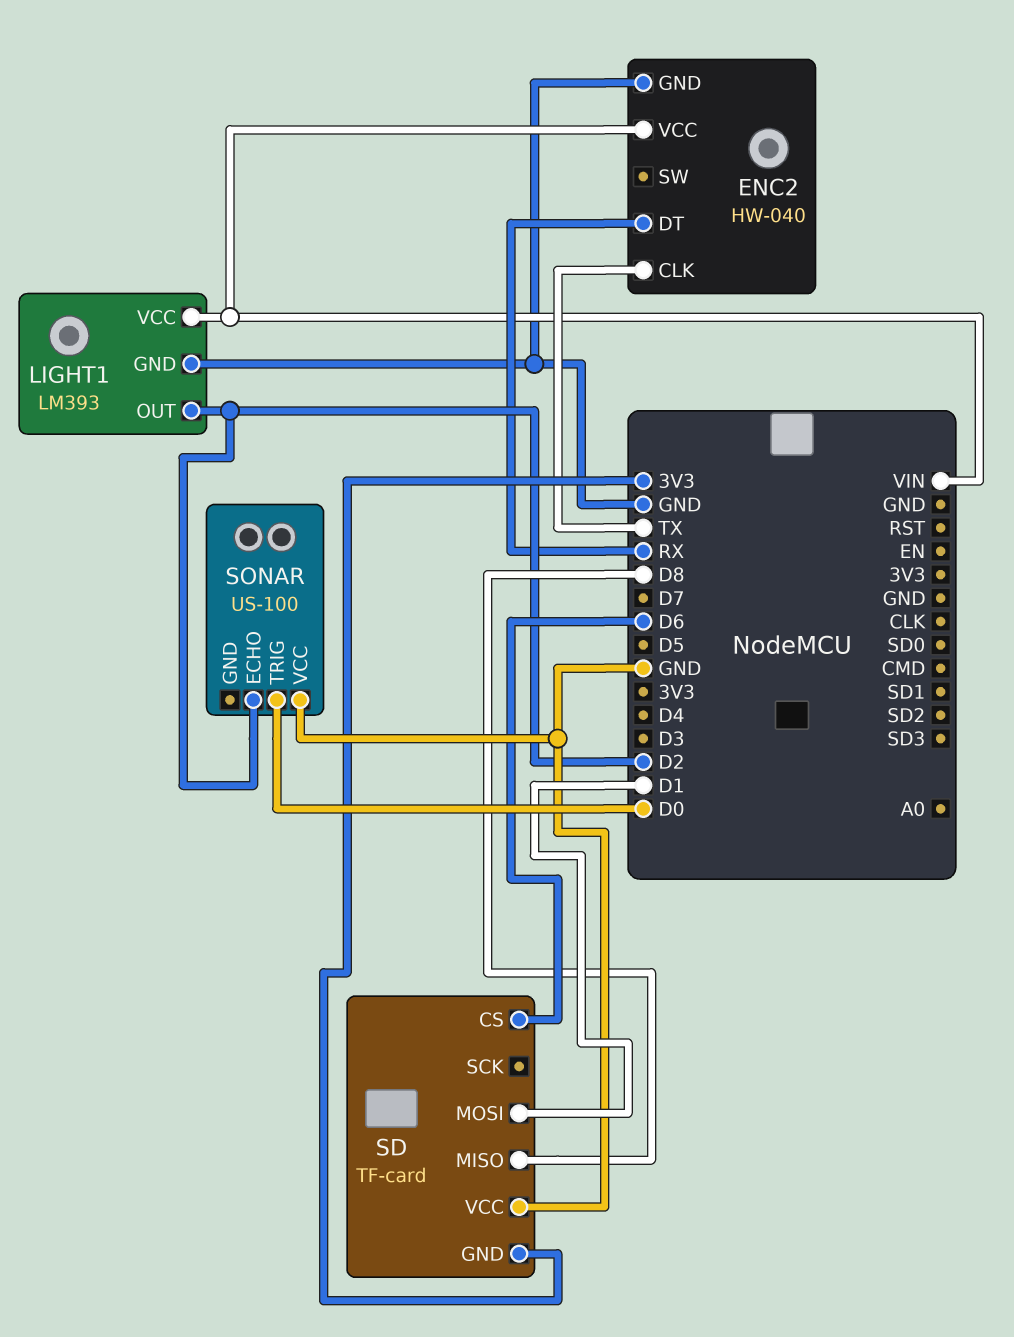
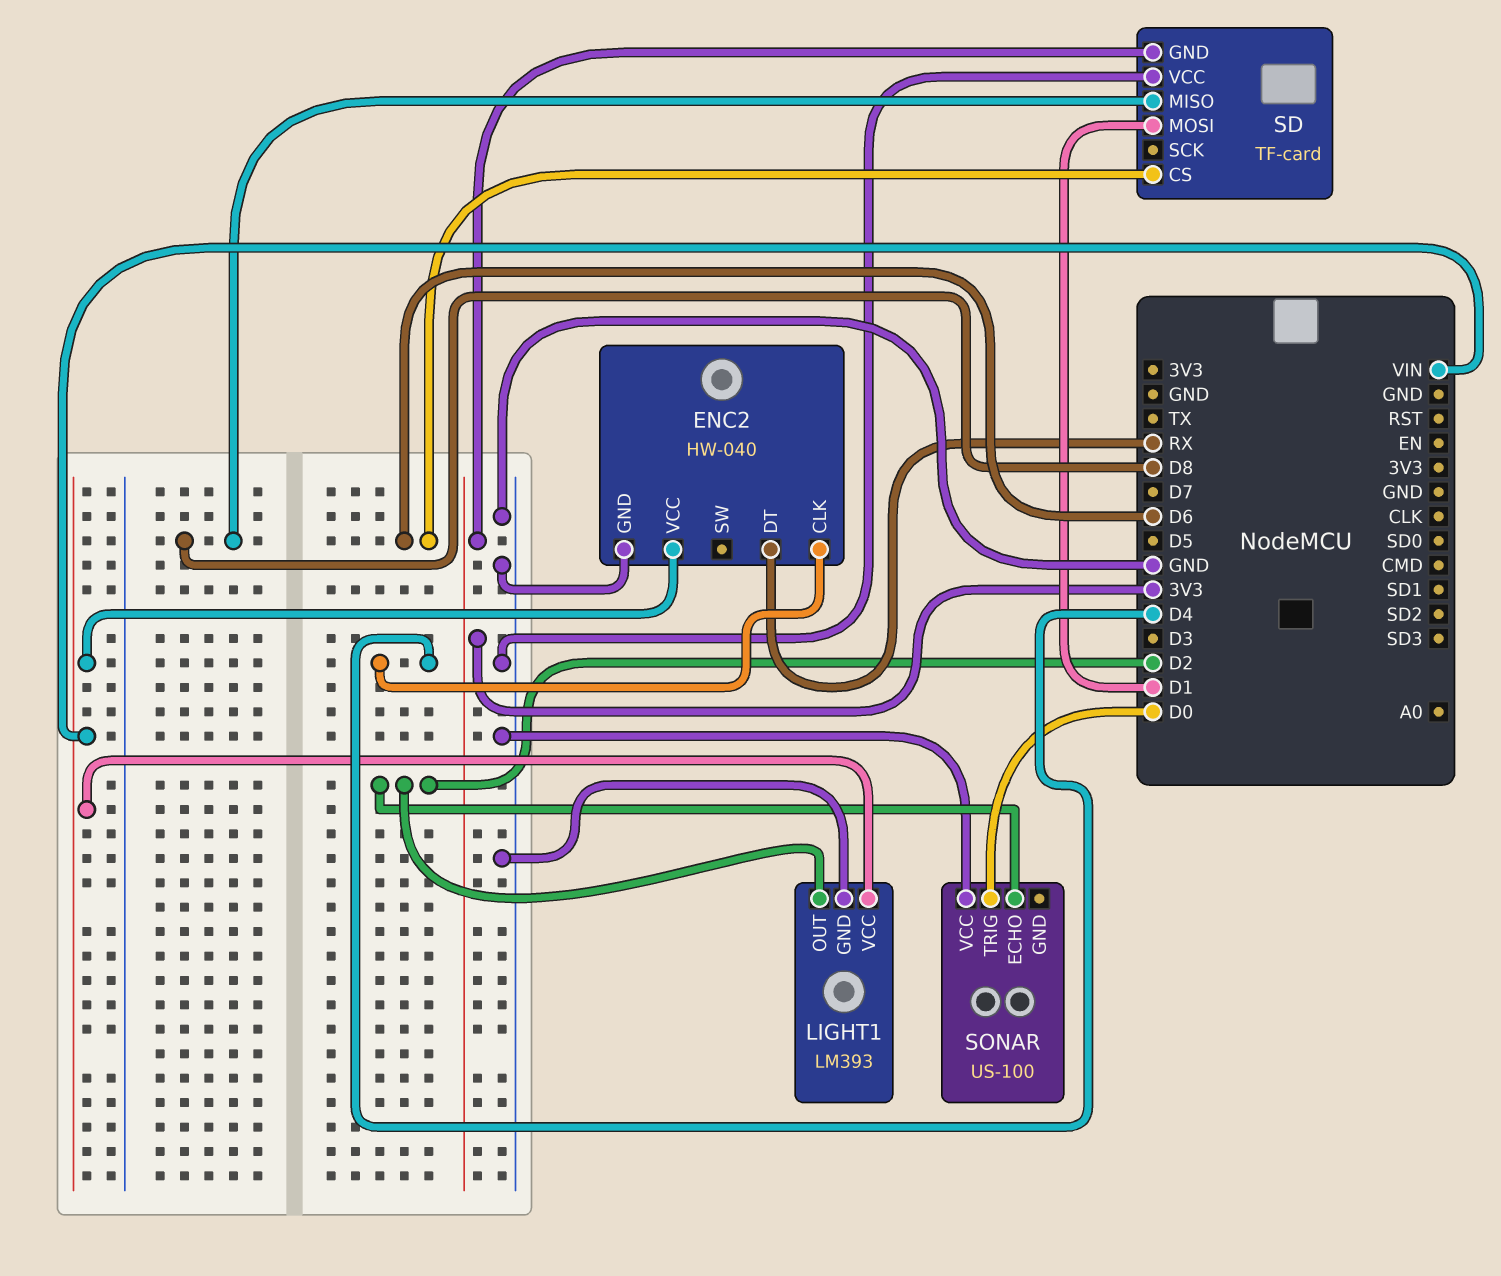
ENC2 pin CLK: TX -> D4

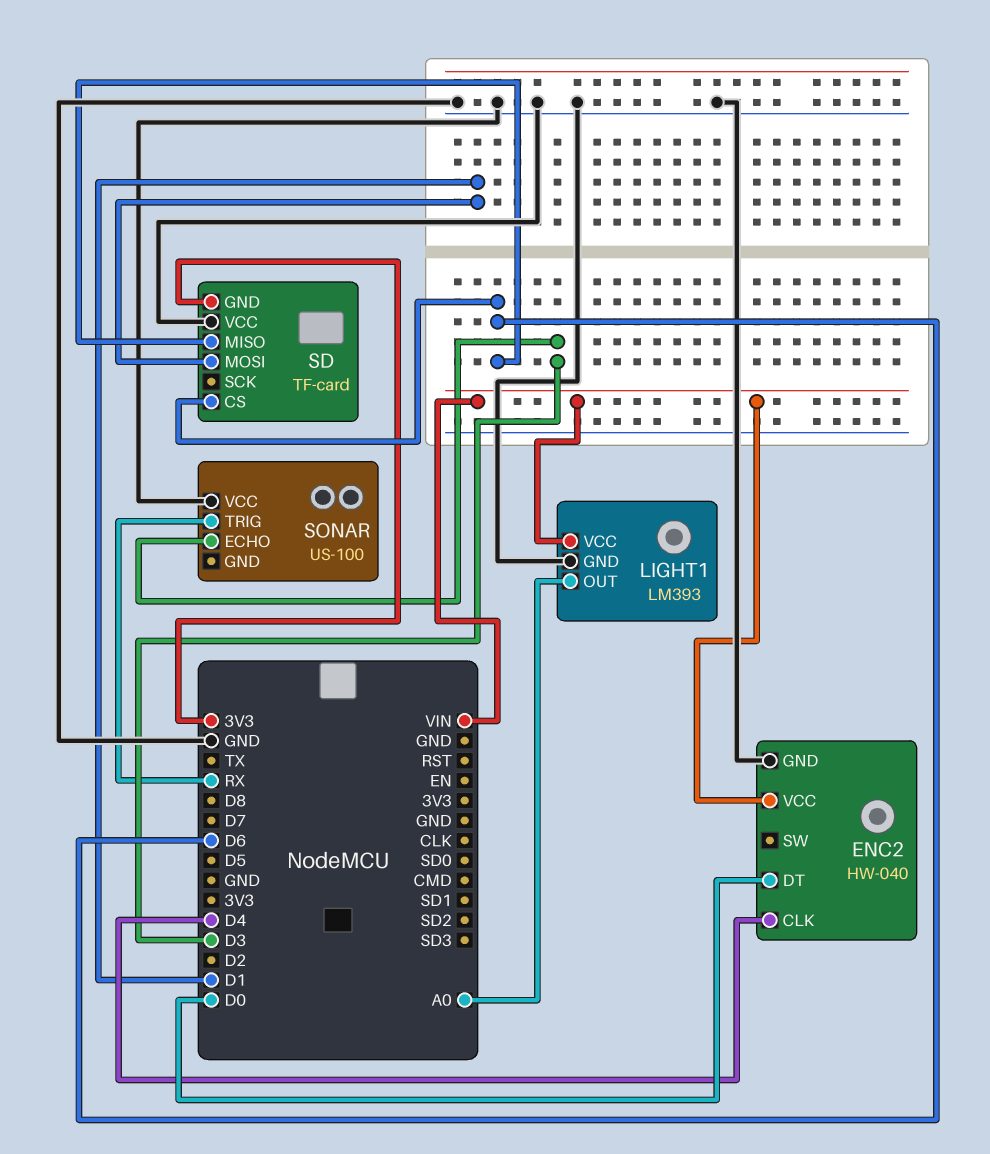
ENC2 pin DT: RX -> D0
LIGHT1 pin OUT: D2 -> A0
SD pin MISO: D8 -> D6
SONAR pin ECHO: D2 -> D3
SONAR pin TRIG: D0 -> RX

